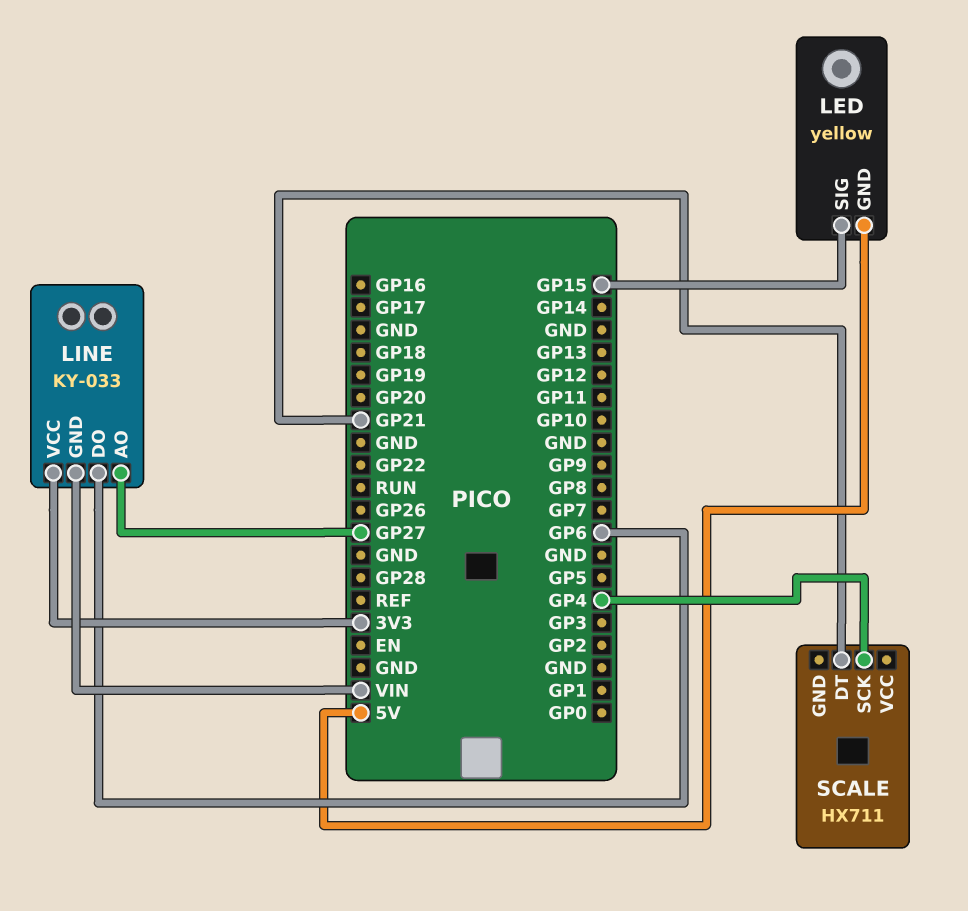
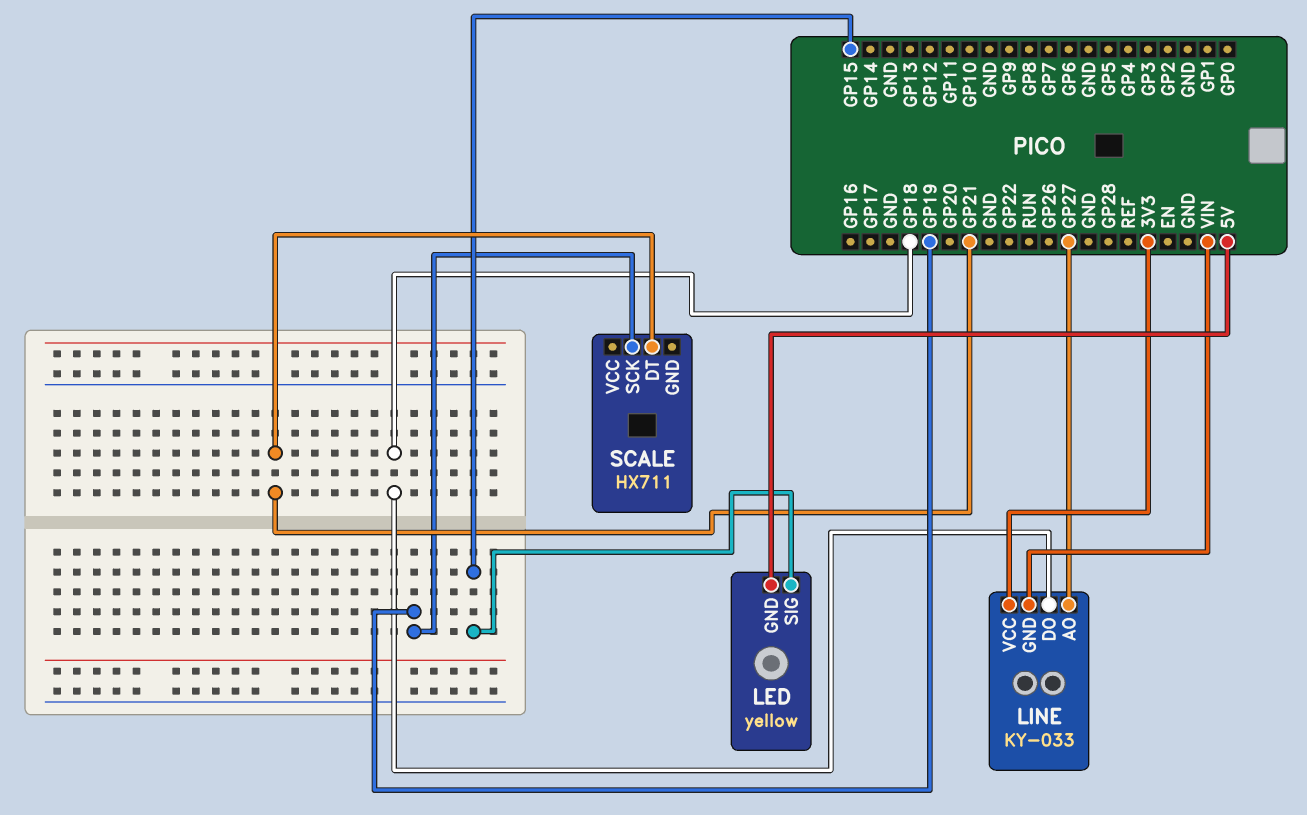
LINE pin DO: GP6 -> GP18
SCALE pin SCK: GP4 -> GP19

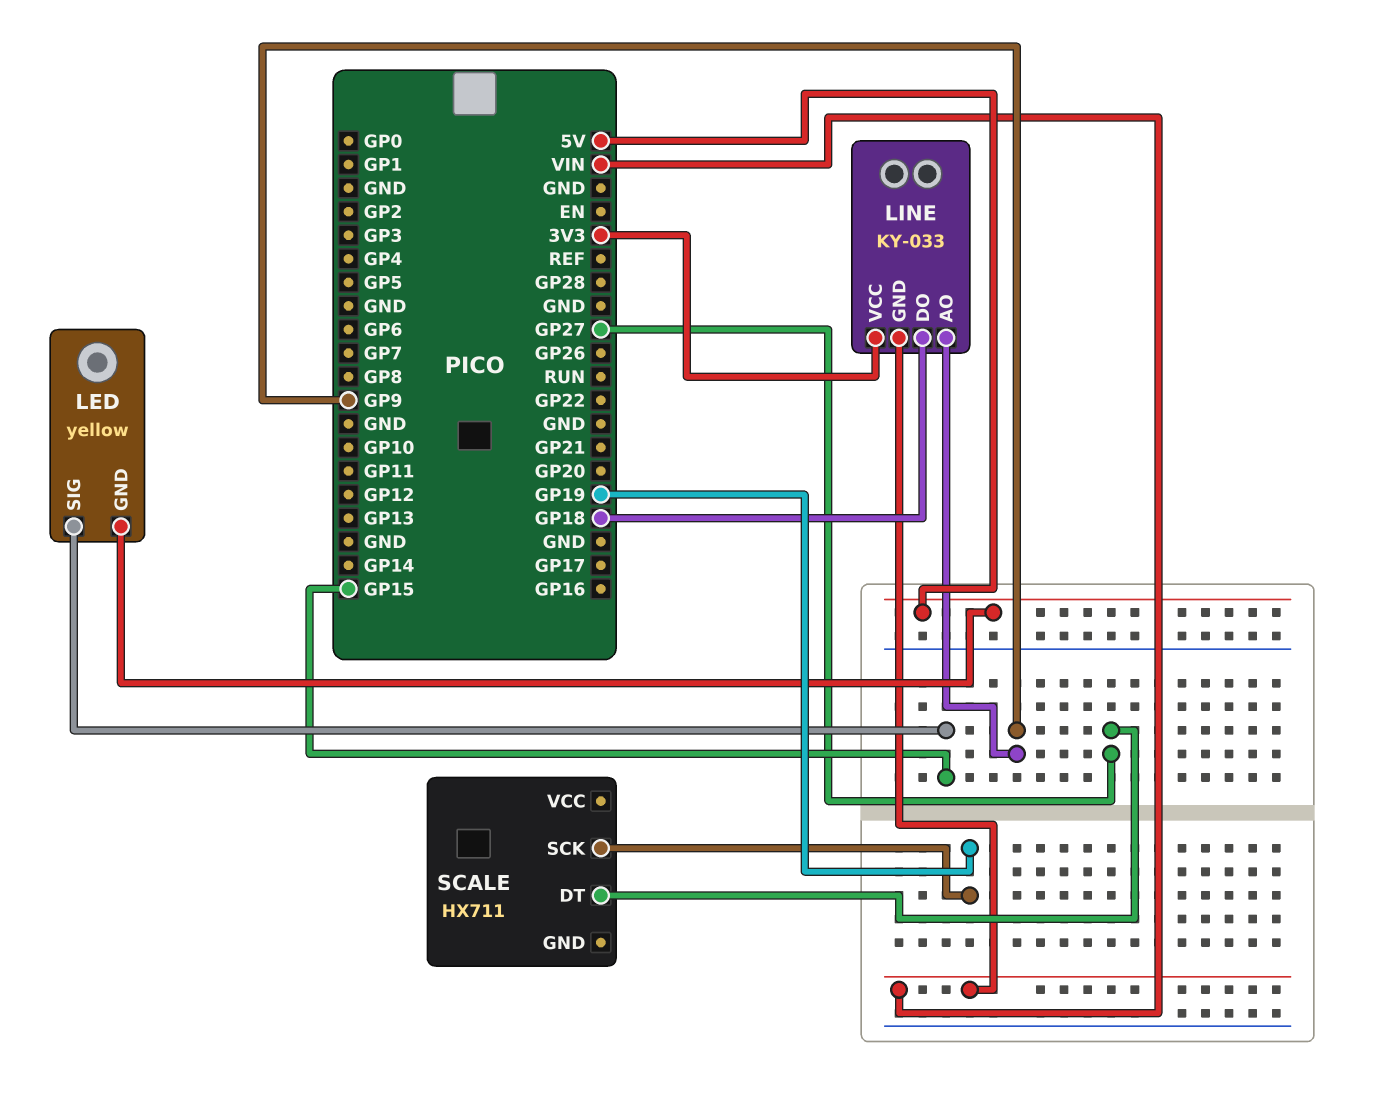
LINE pin AO: GP27 -> GP9
SCALE pin DT: GP21 -> GP27

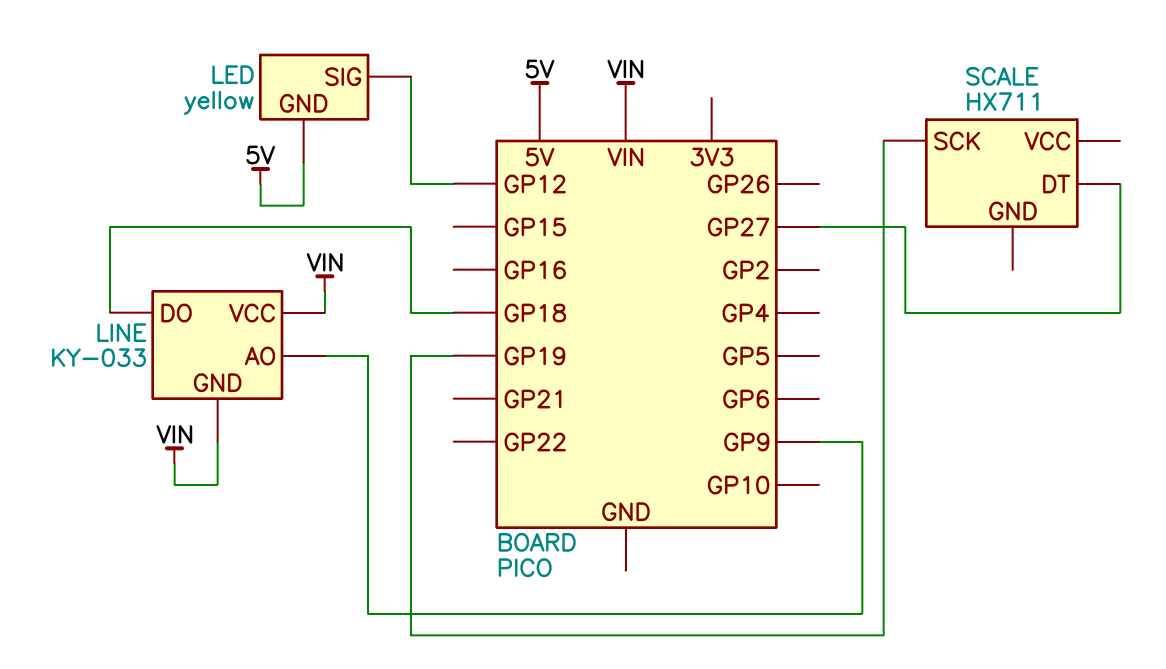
LED pin SIG: GP15 -> GP12
LINE pin VCC: 3V3 -> VIN

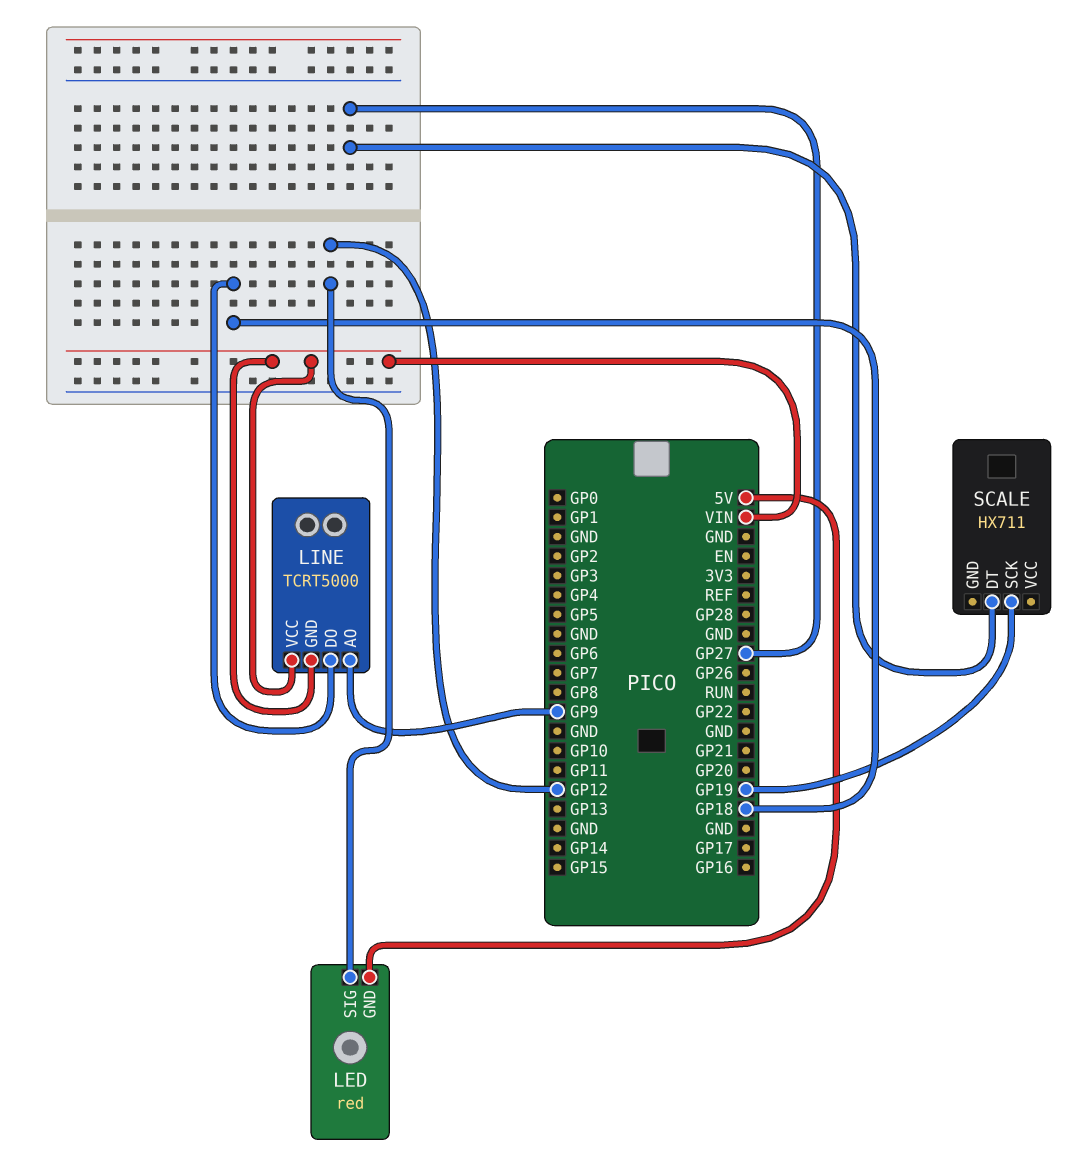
LED: yellow -> red
LINE: KY-033 -> TCRT5000

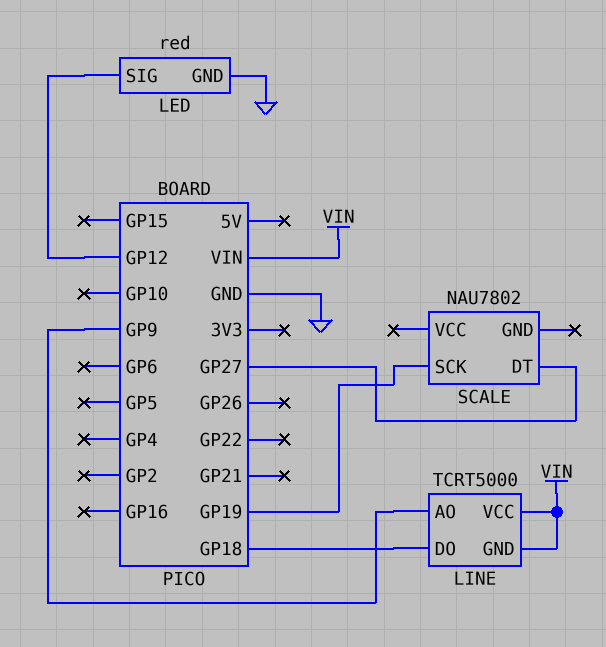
LED pin GND: 5V -> GND
SCALE: HX711 -> NAU7802

